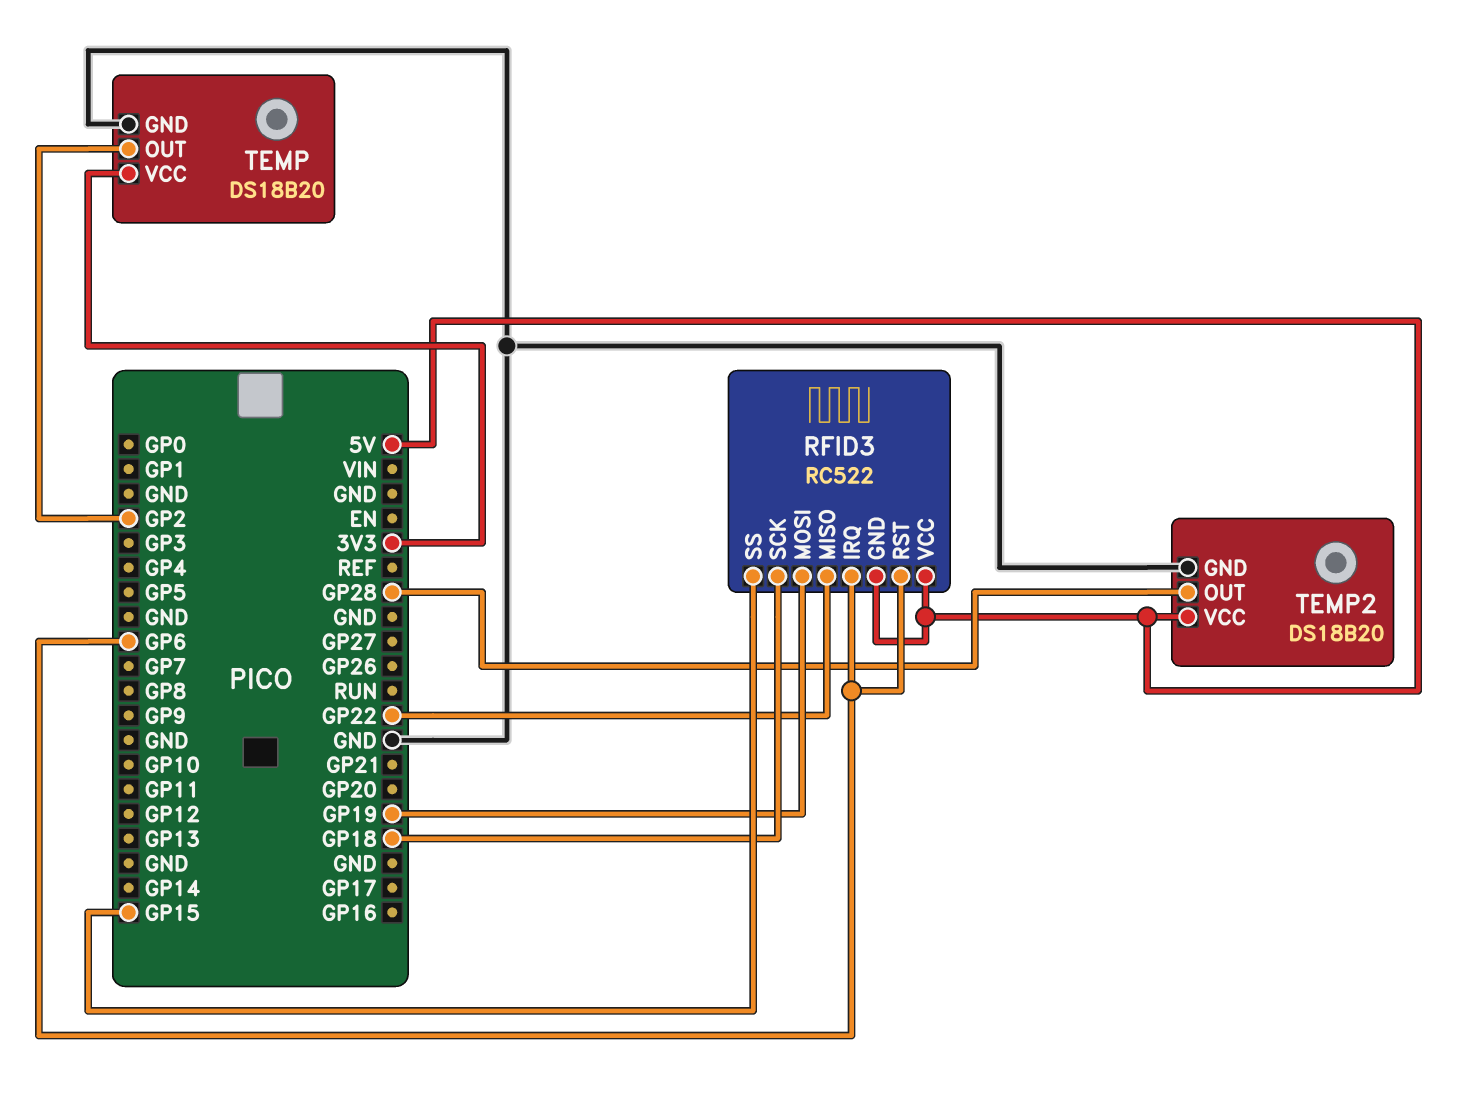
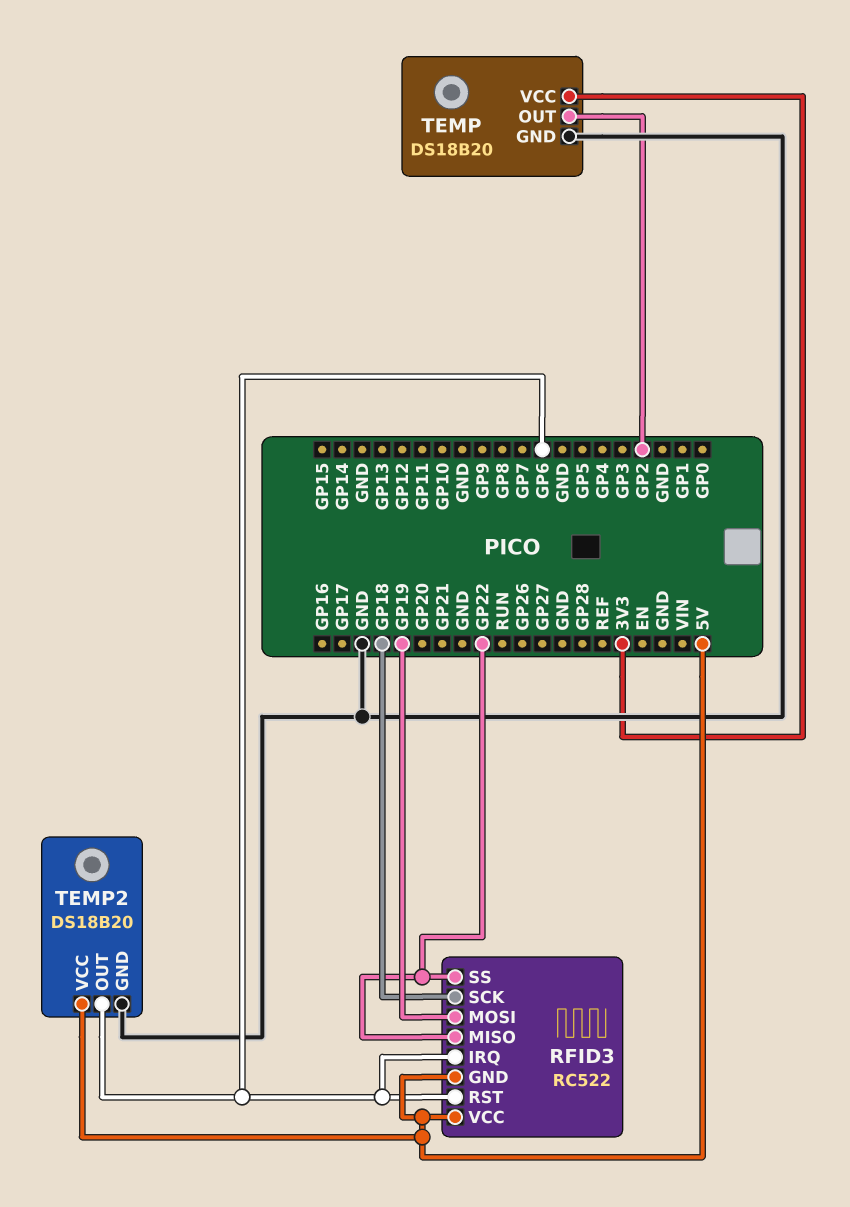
RFID3 pin SS: GP15 -> GP22
TEMP2 pin OUT: GP28 -> GP6

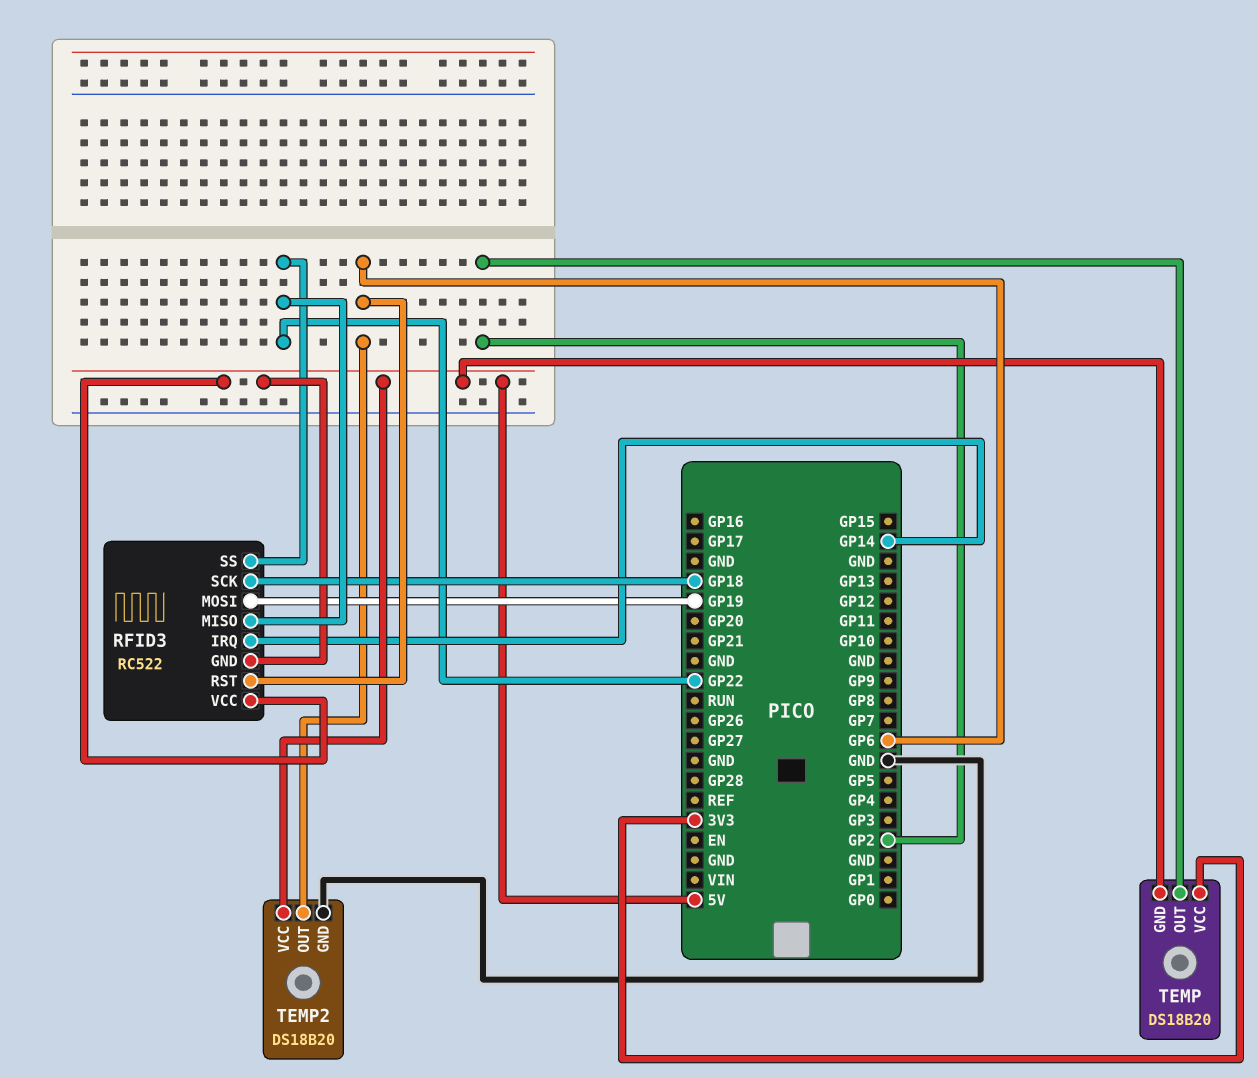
RFID3 pin IRQ: GP6 -> GP14
TEMP pin GND: GND -> 5V

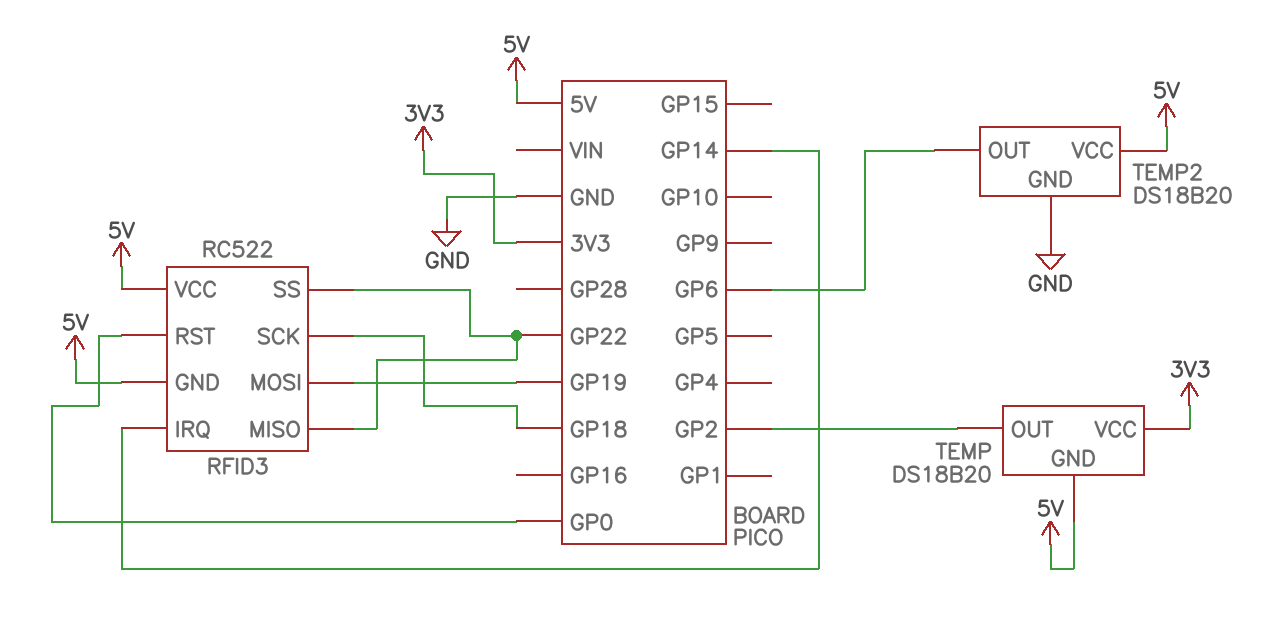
RFID3 pin RST: GP6 -> GP0

